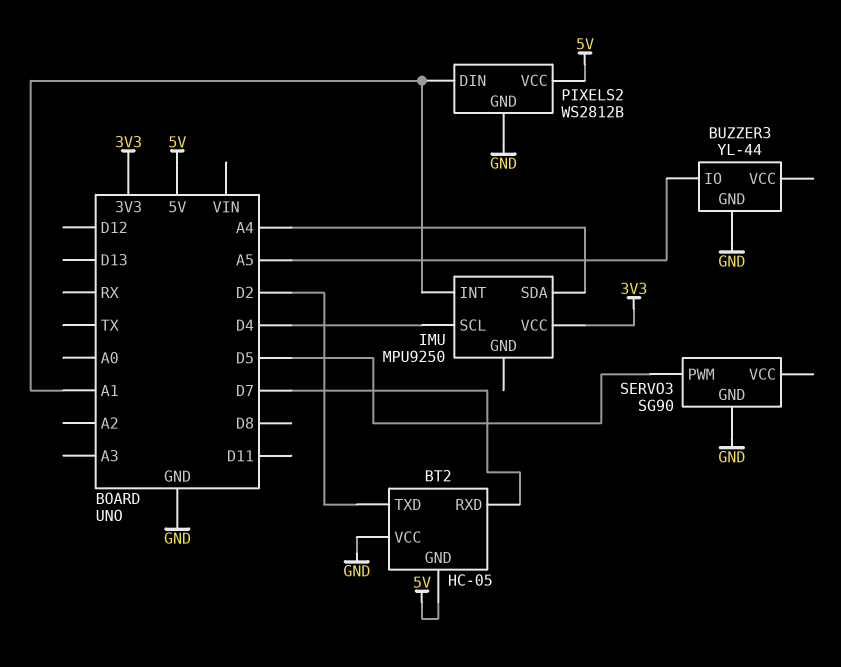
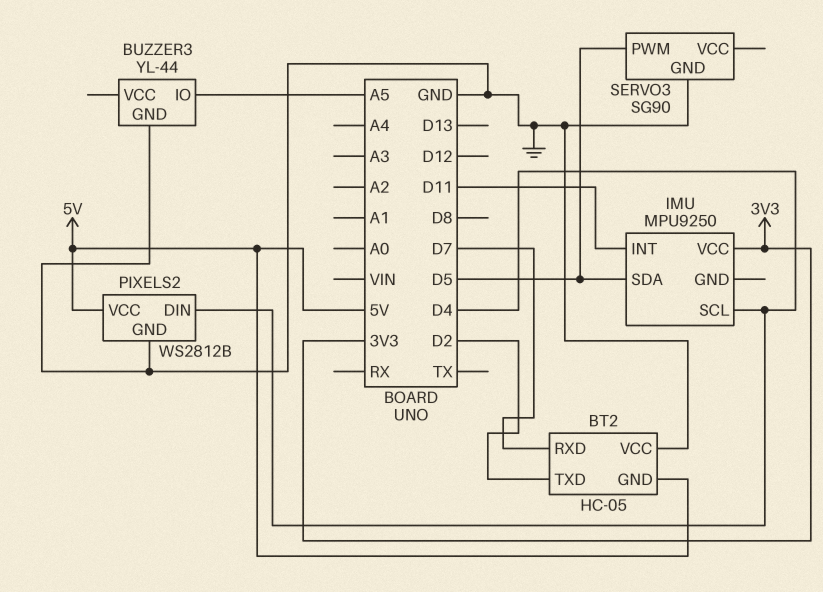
IMU pin INT: A1 -> D11
IMU pin SDA: A4 -> D5
PIXELS2 pin DIN: A1 -> D4

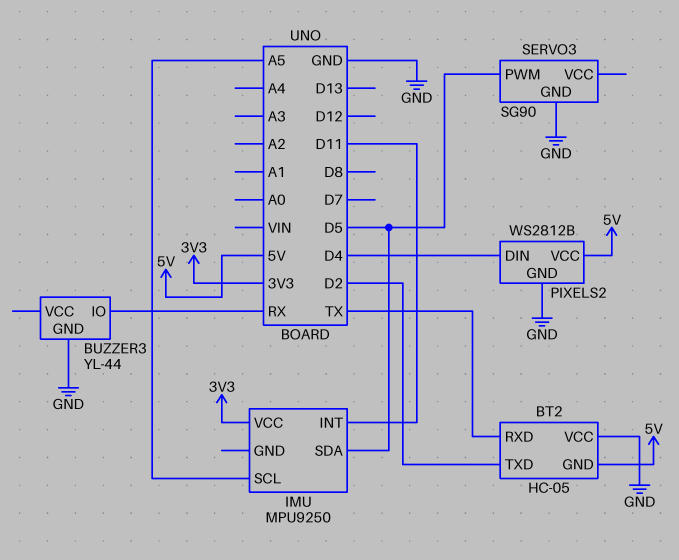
BT2 pin RXD: D7 -> TX
BUZZER3 pin IO: A5 -> RX
IMU pin SCL: D4 -> A5

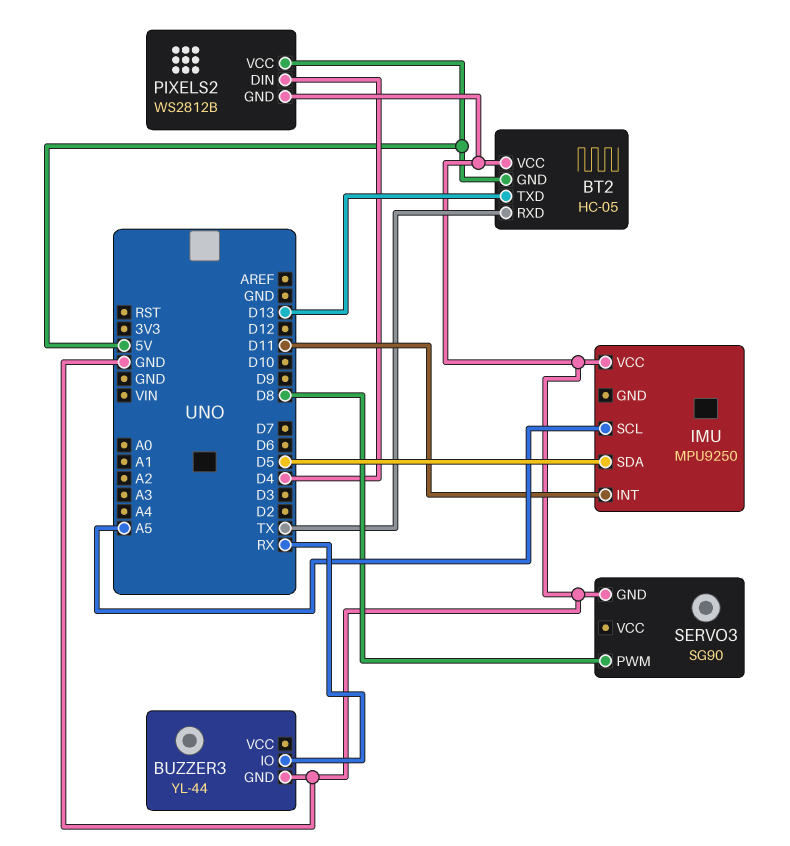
BT2 pin TXD: D2 -> D13
IMU pin VCC: 3V3 -> GND
SERVO3 pin PWM: D5 -> D8

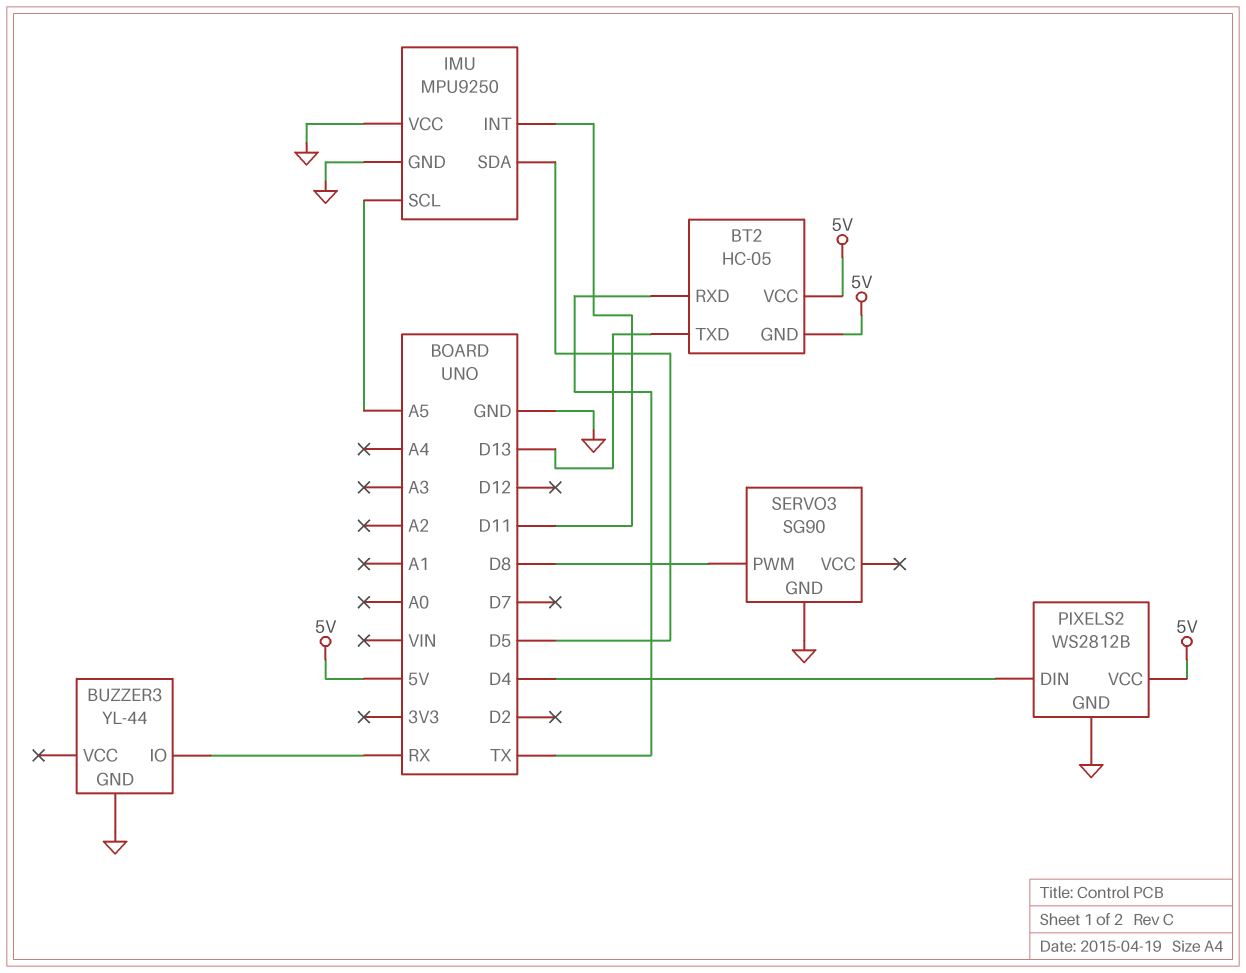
BT2 pin VCC: GND -> 5V
IMU pin GND: none -> GND

